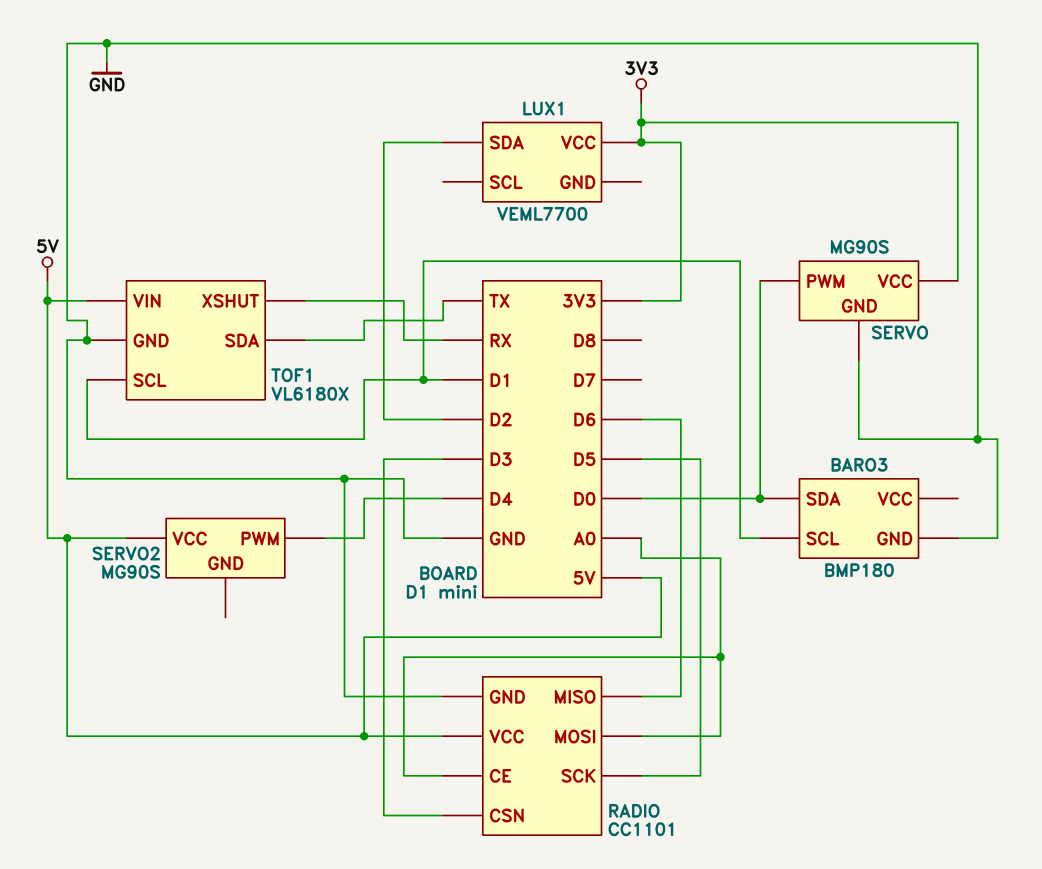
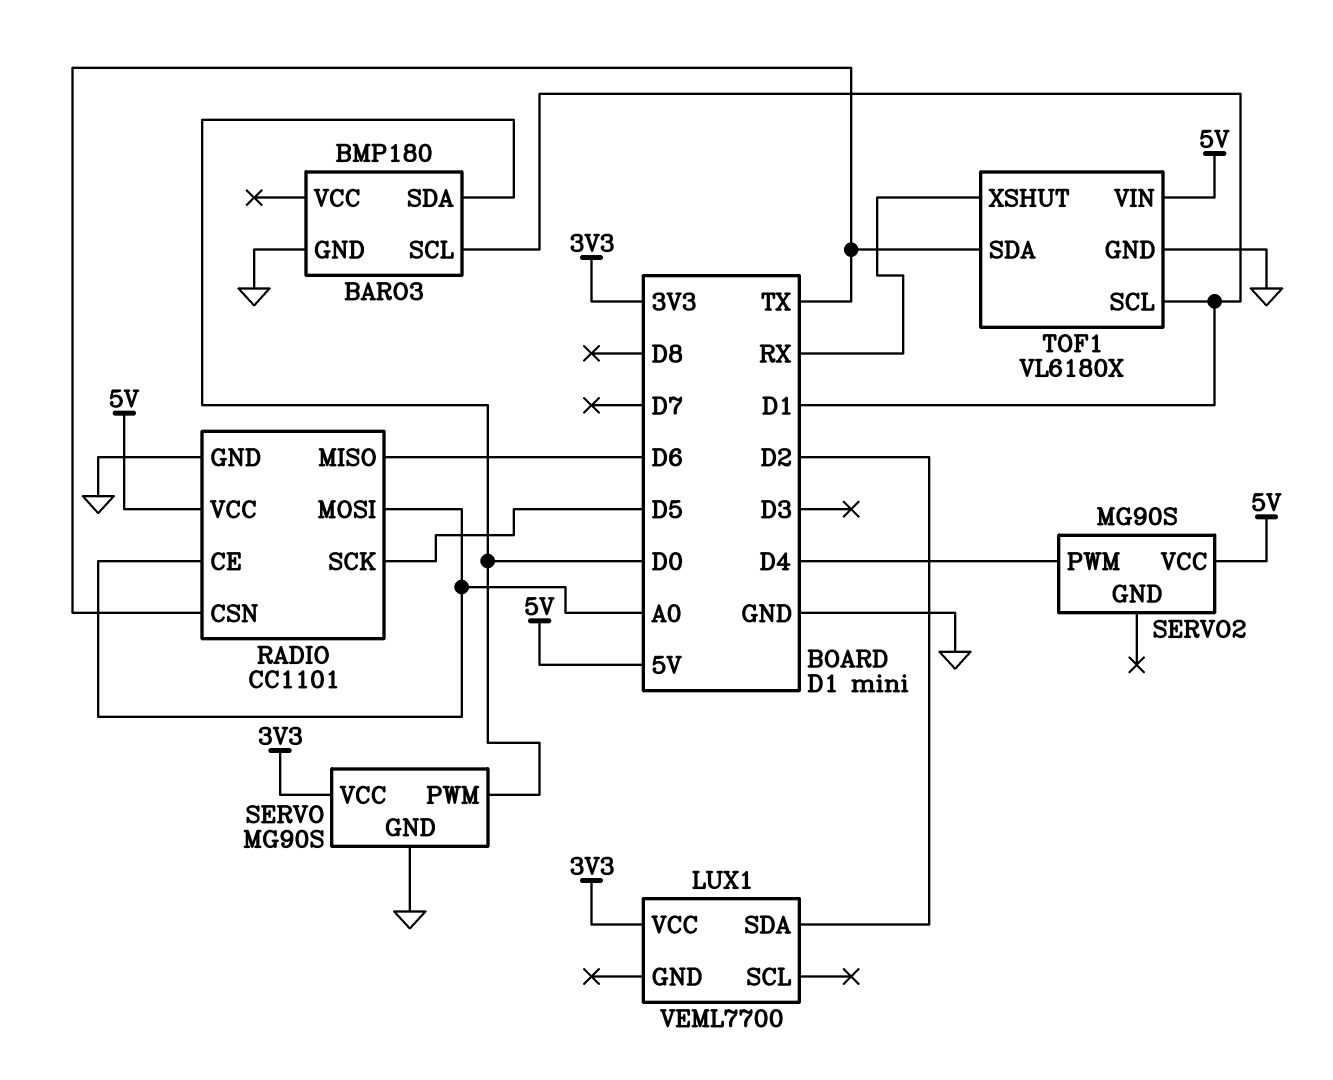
RADIO pin CSN: D3 -> TX

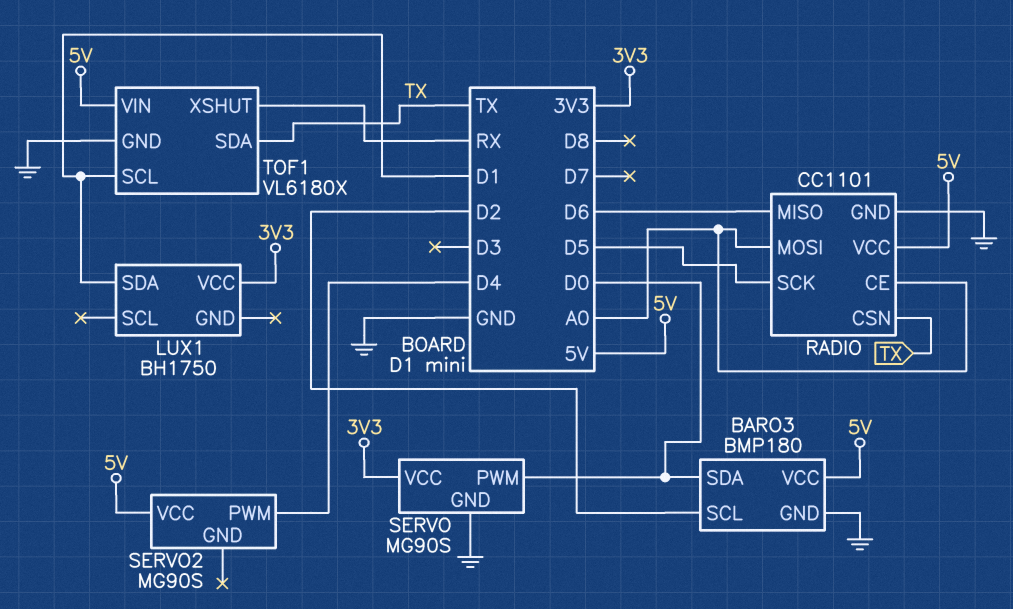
BARO3 pin SCL: D1 -> D2
BARO3 pin VCC: none -> 5V
LUX1: VEML7700 -> BH1750
LUX1 pin SDA: D2 -> D1

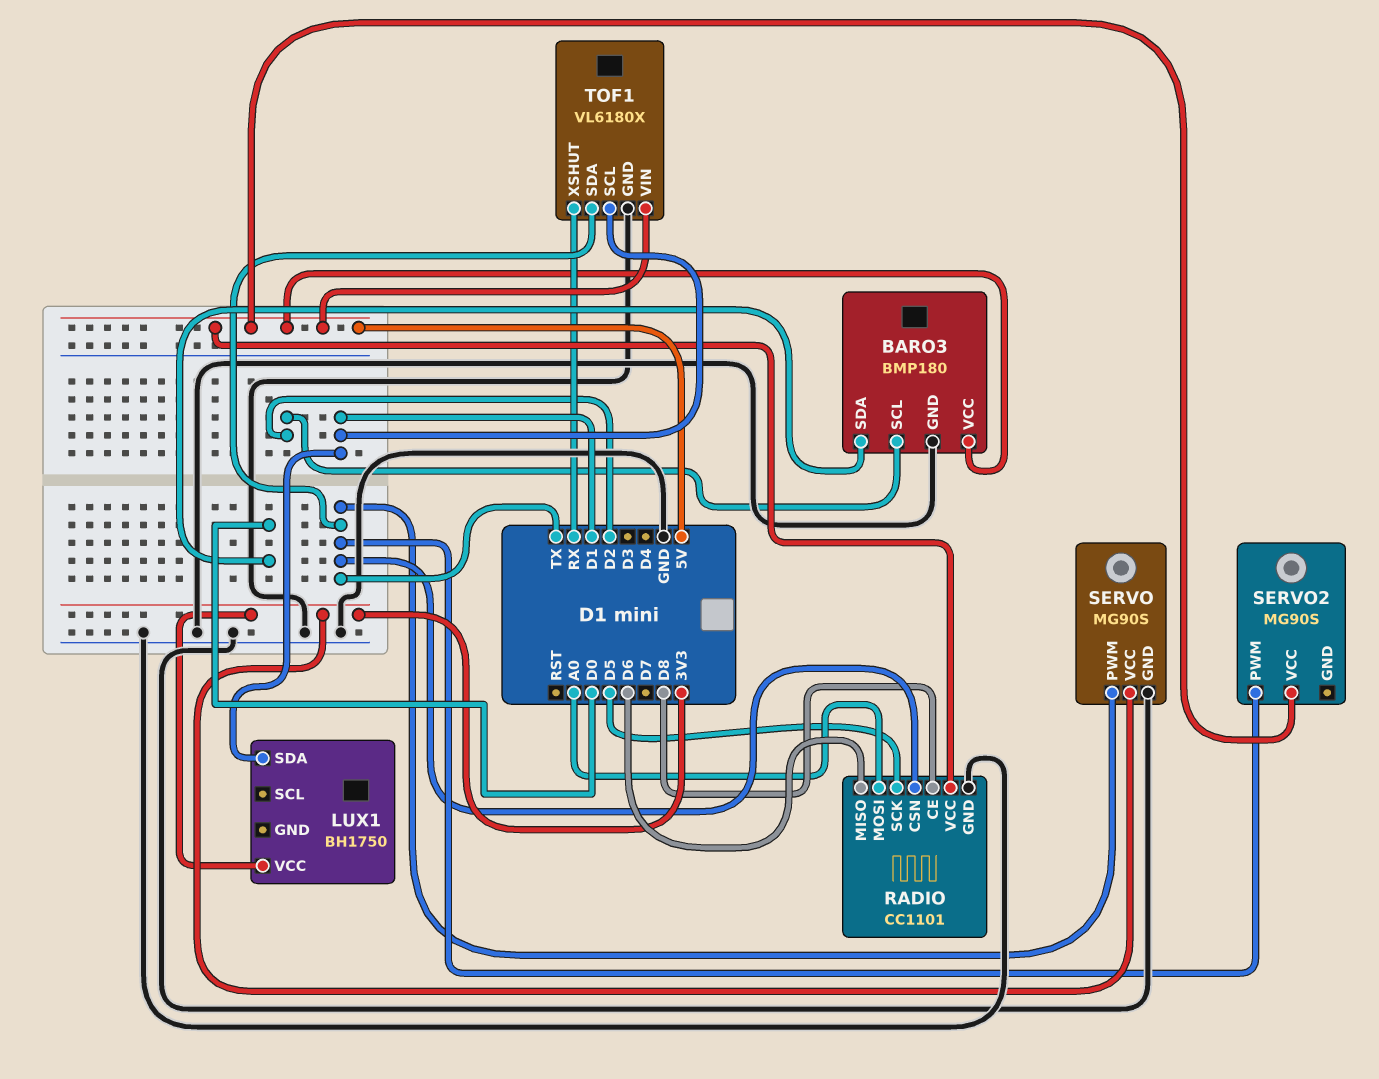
RADIO pin CE: A0 -> D8
SERVO pin PWM: D0 -> TX
SERVO2 pin PWM: D4 -> TX

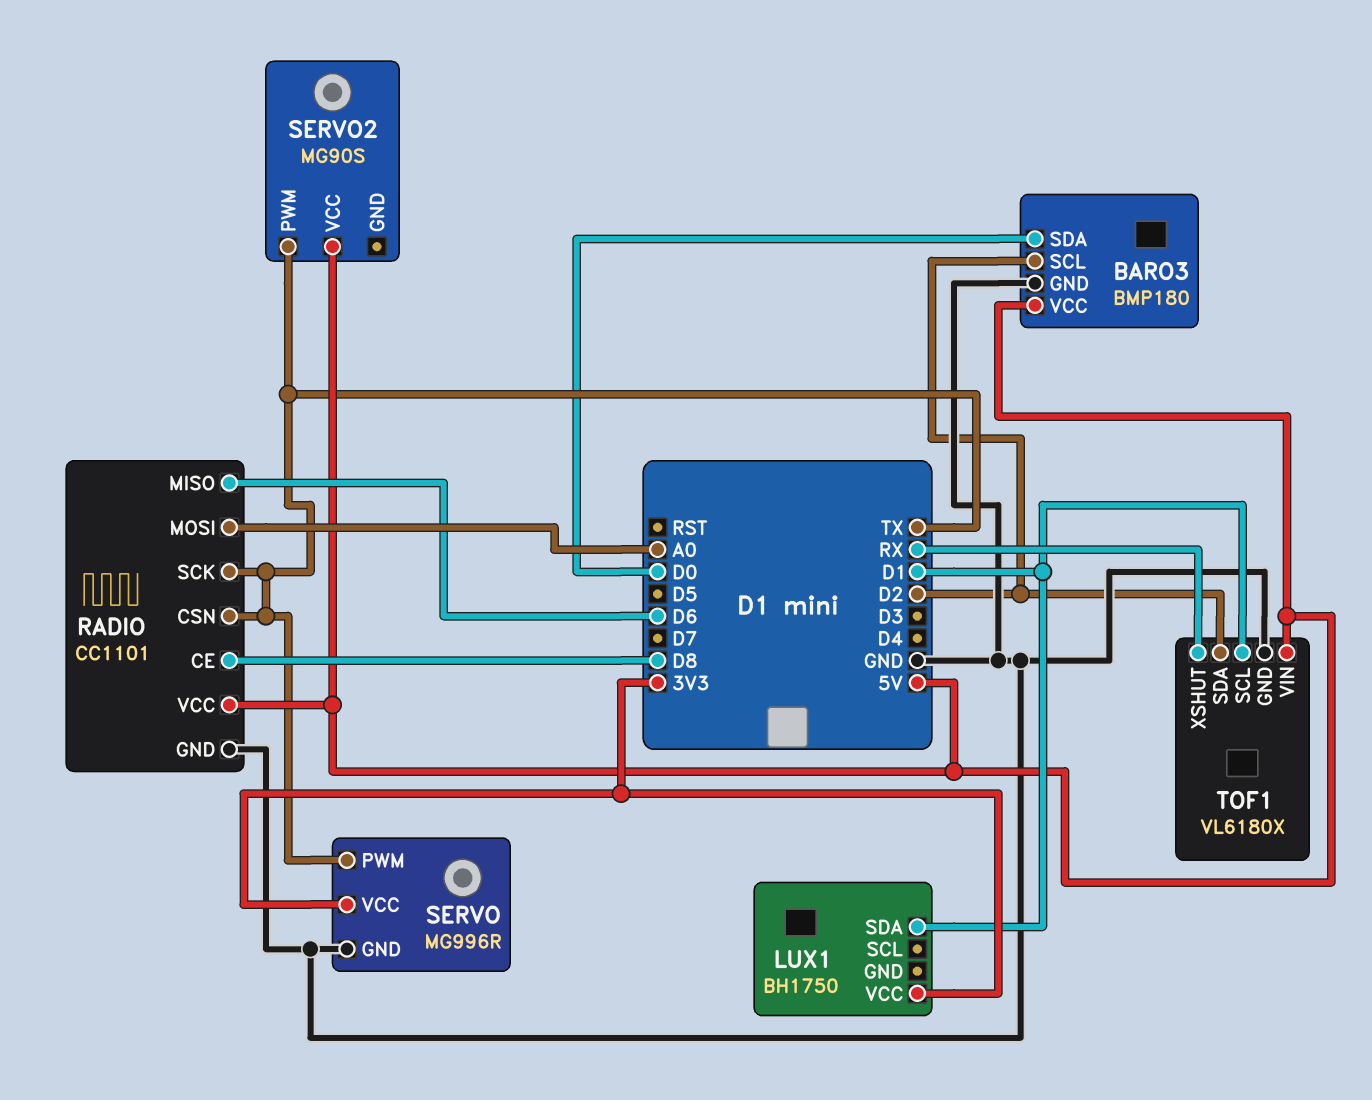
RADIO pin SCK: D5 -> TX
SERVO: MG90S -> MG996R
TOF1 pin SDA: TX -> D2

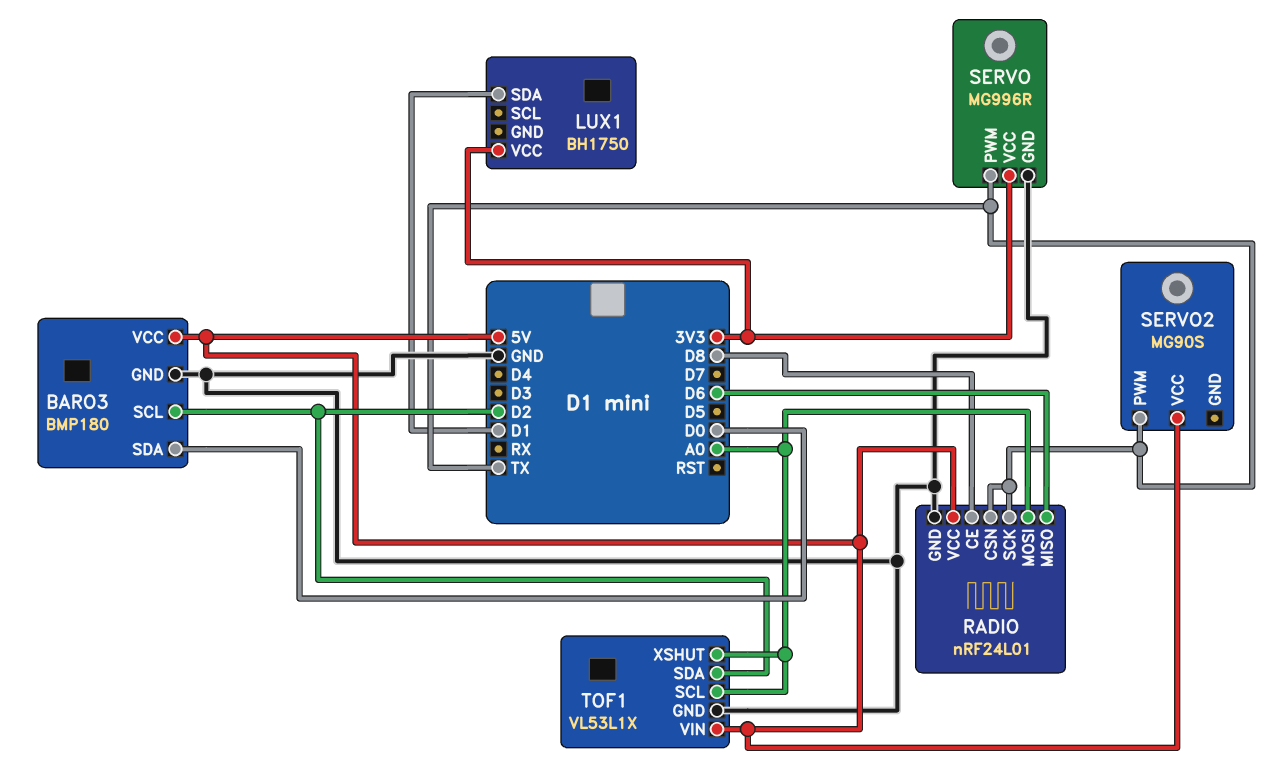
RADIO: CC1101 -> nRF24L01
TOF1: VL6180X -> VL53L1X
TOF1 pin SCL: D1 -> A0
TOF1 pin XSHUT: RX -> A0

